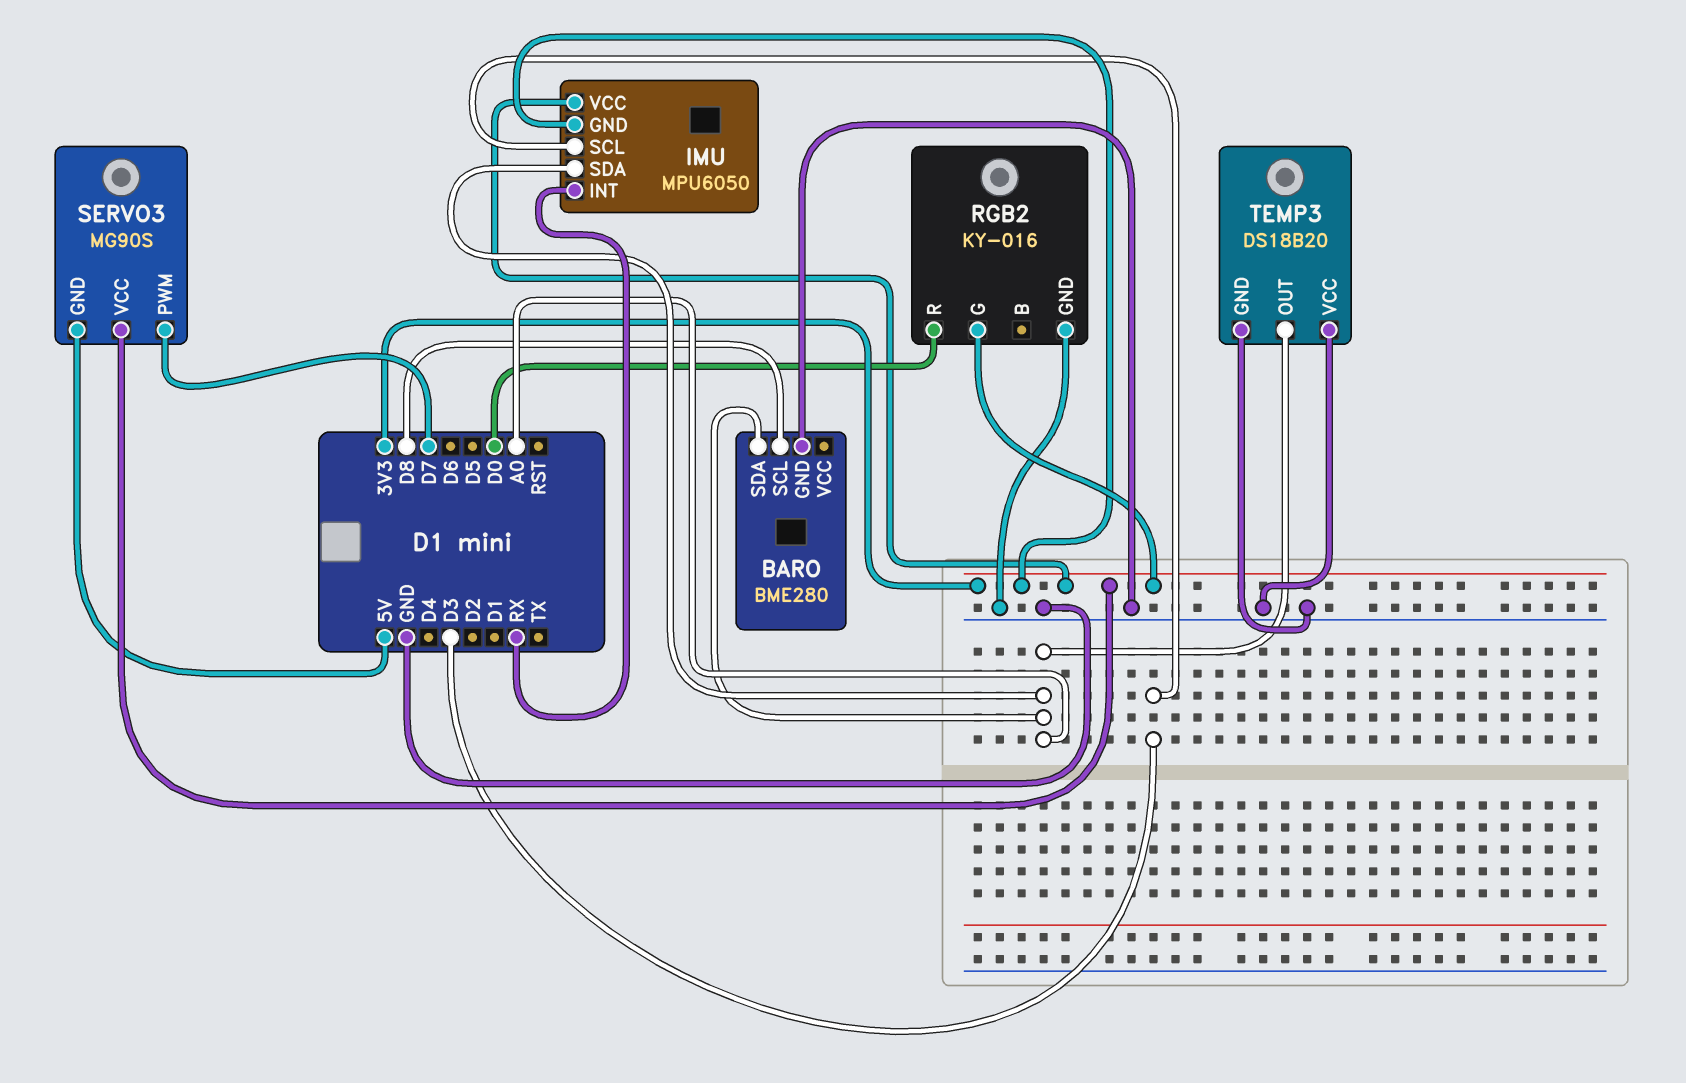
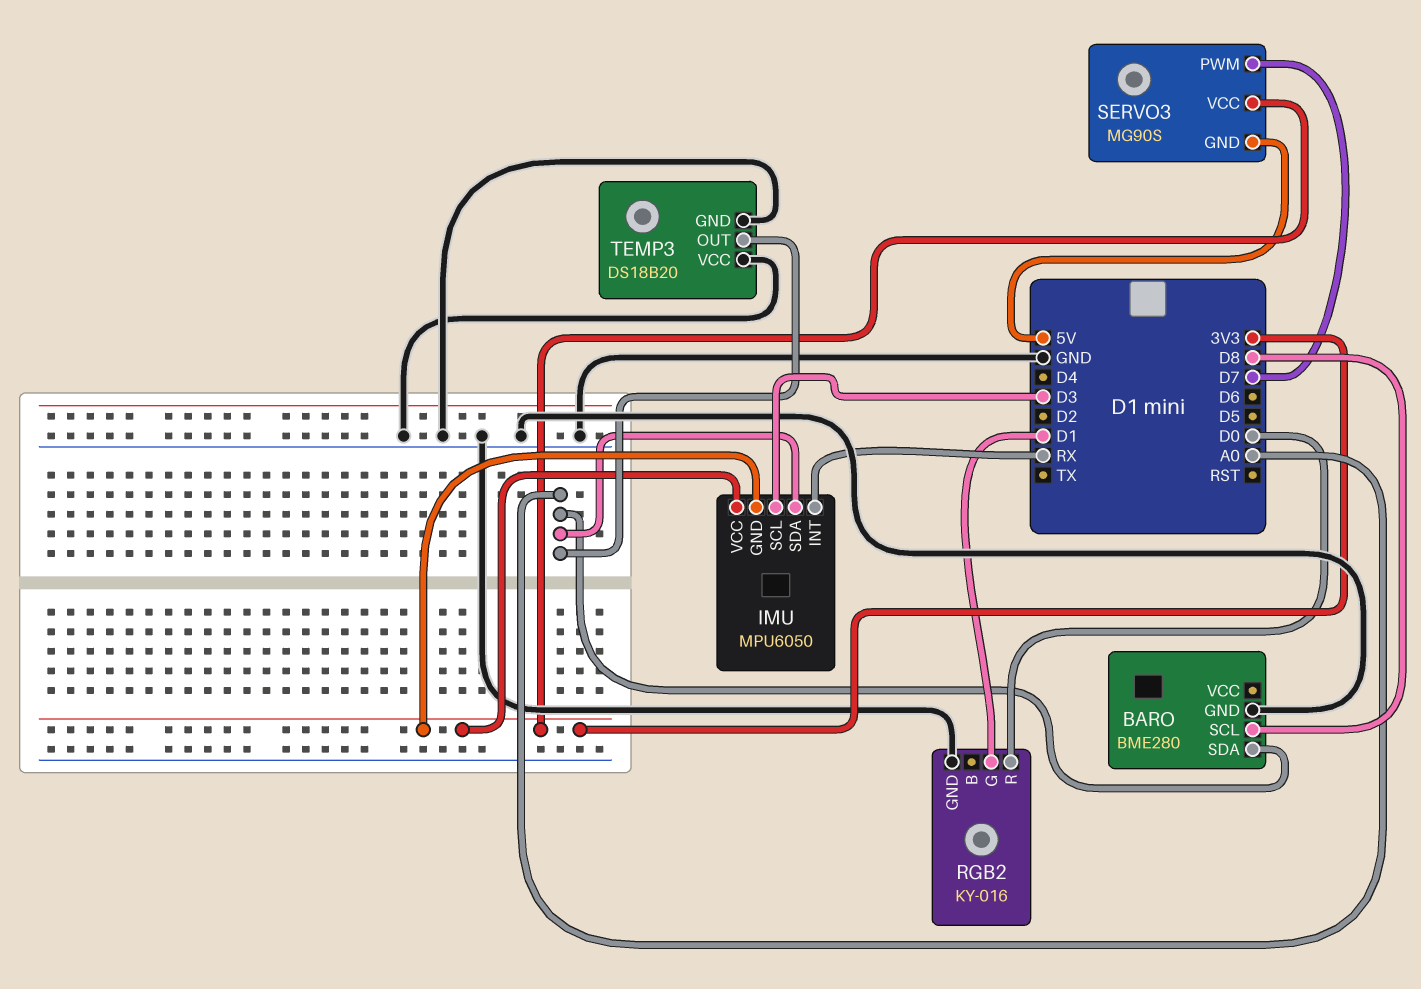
RGB2 pin G: 3V3 -> D1

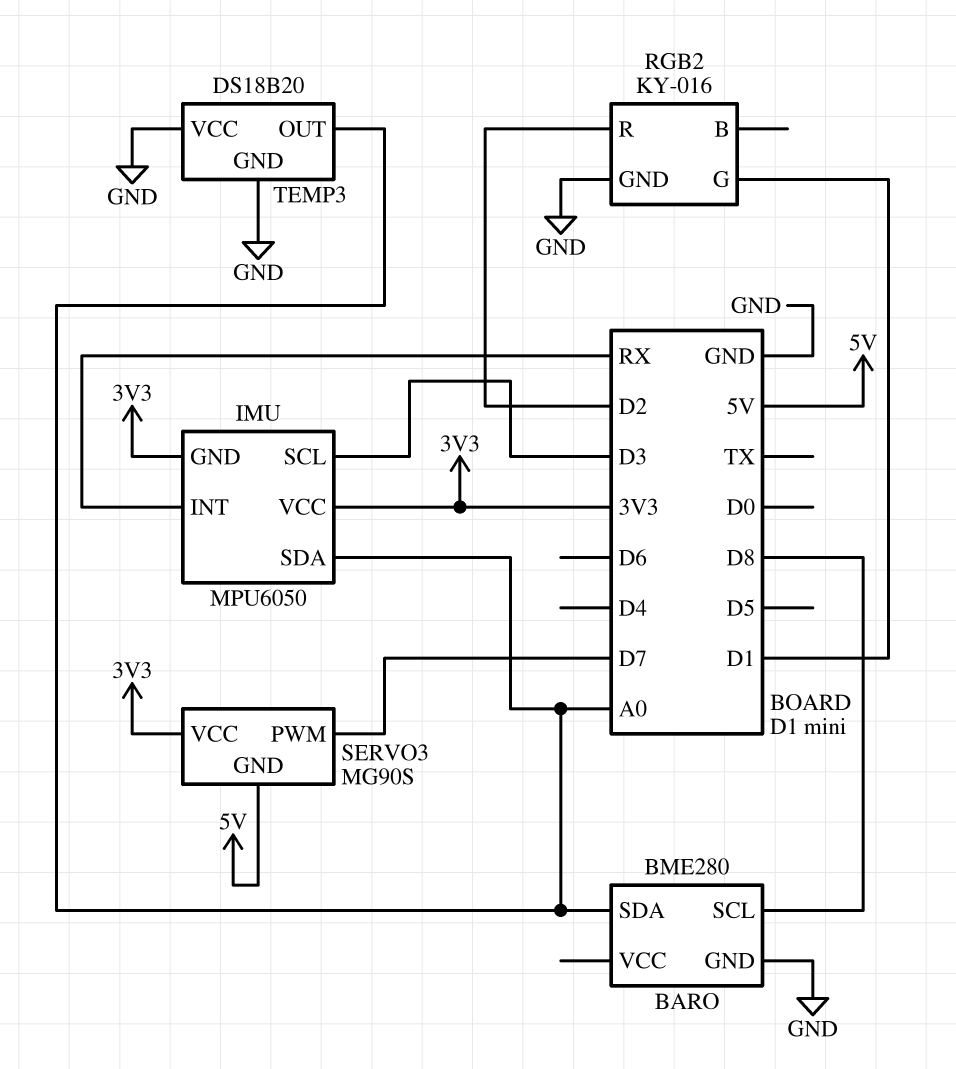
RGB2 pin R: D0 -> D2

